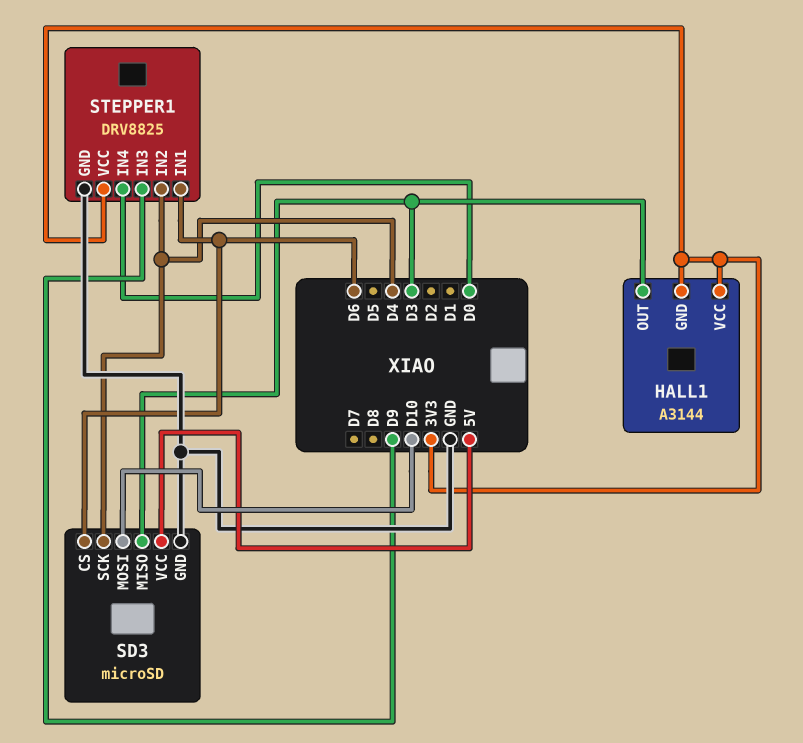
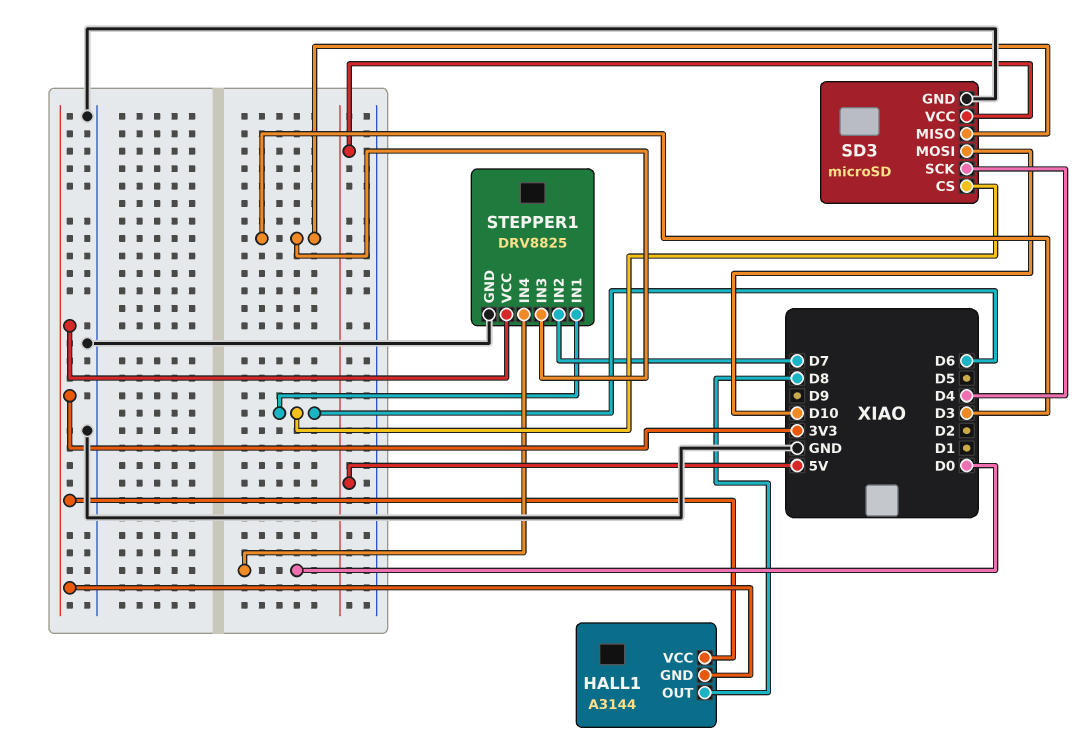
HALL1 pin OUT: D3 -> D8
STEPPER1 pin IN2: D4 -> D7
STEPPER1 pin IN3: D9 -> D3

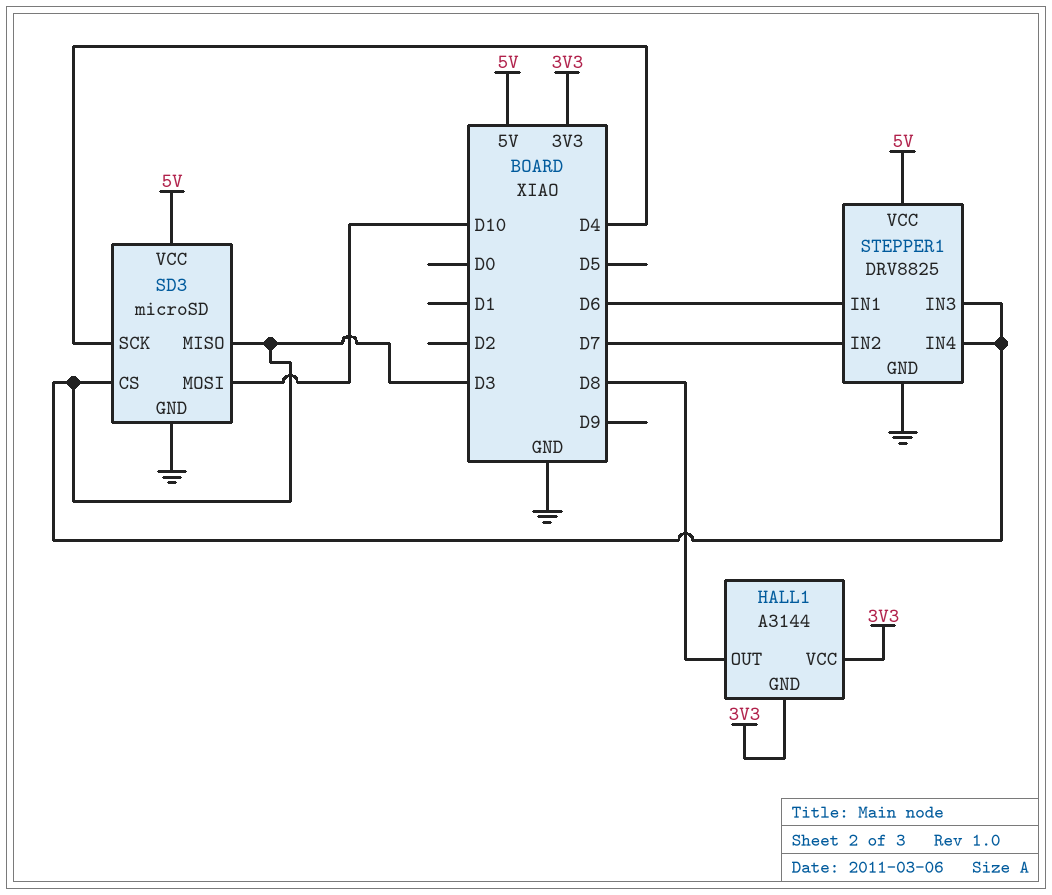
SD3 pin CS: D6 -> D3
STEPPER1 pin IN4: D0 -> D3
STEPPER1 pin VCC: 3V3 -> 5V

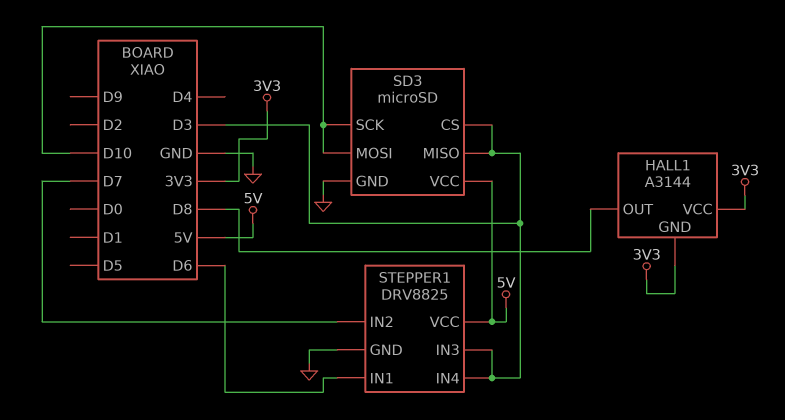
SD3 pin SCK: D4 -> D10

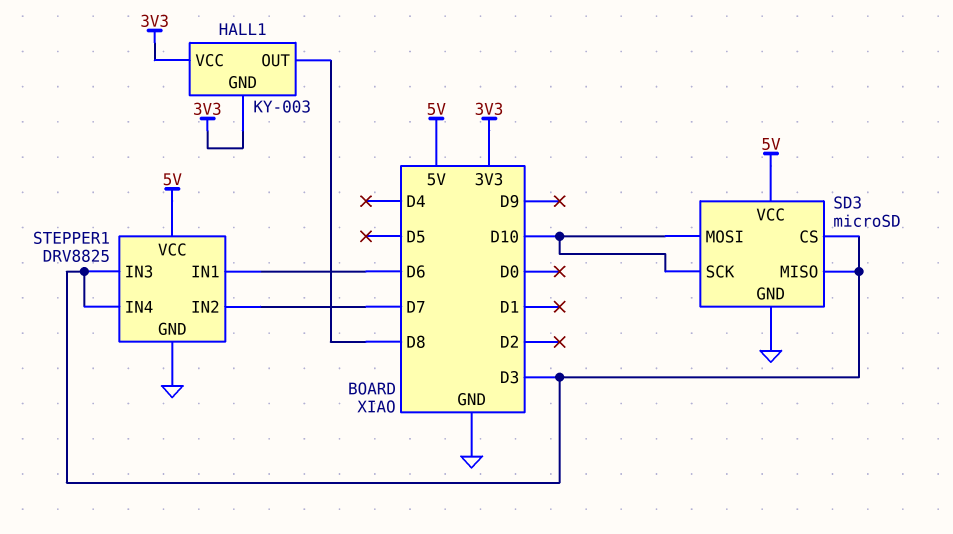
HALL1: A3144 -> KY-003

